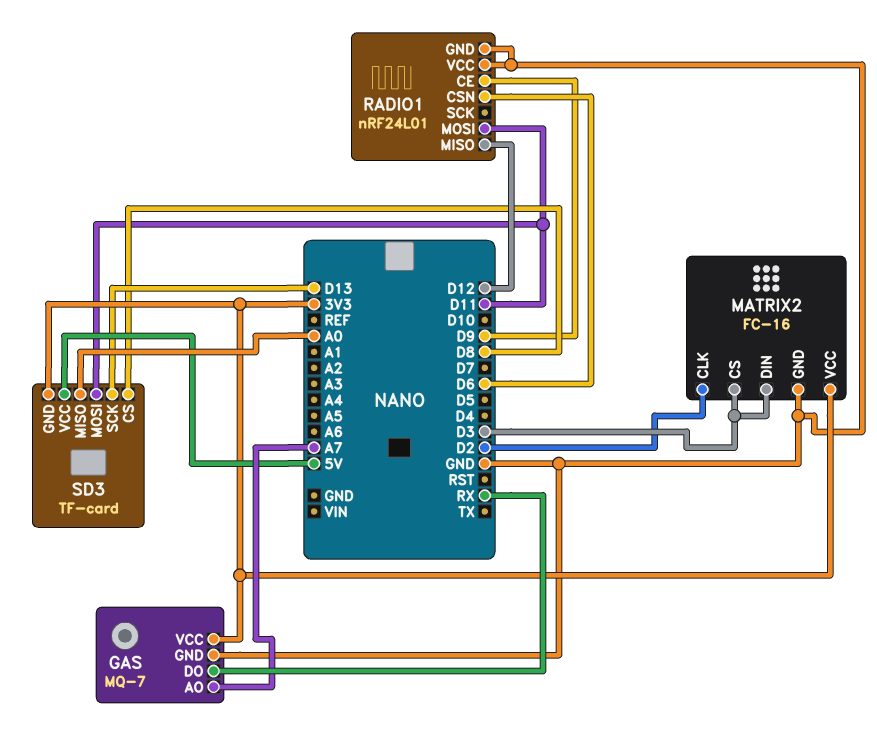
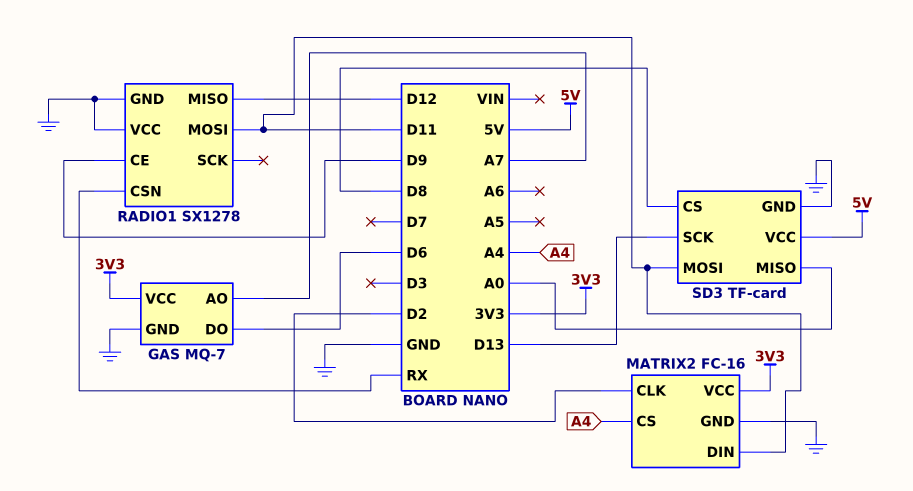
GAS pin DO: RX -> D6
MATRIX2 pin CS: D3 -> A4
MATRIX2 pin DIN: D3 -> D11
RADIO1: nRF24L01 -> SX1278
RADIO1 pin CSN: D6 -> RX
SD3 pin GND: 3V3 -> GND

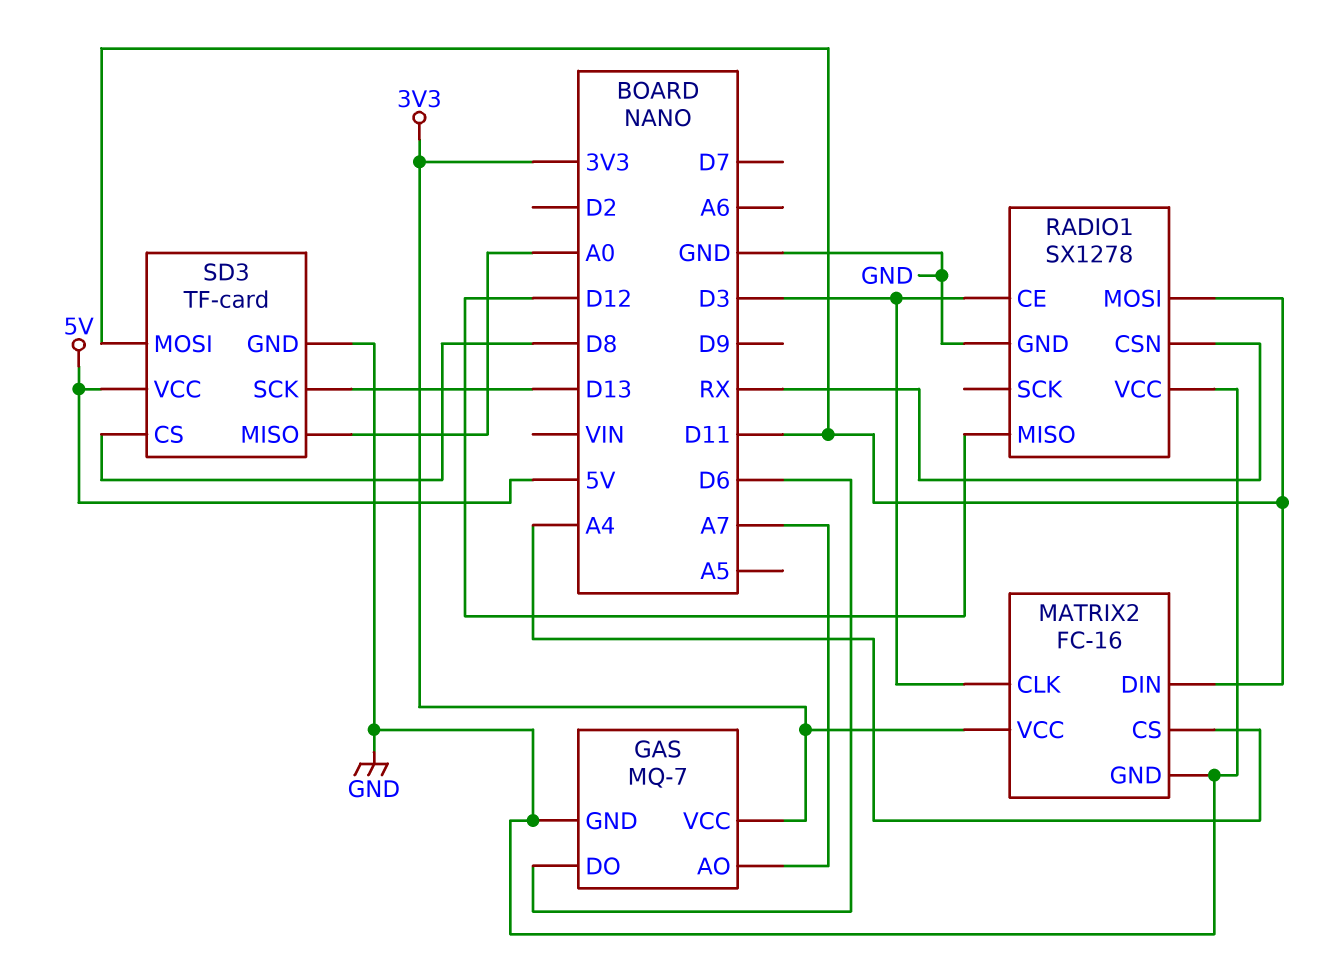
MATRIX2 pin CLK: D2 -> D3
RADIO1 pin CE: D9 -> D3

